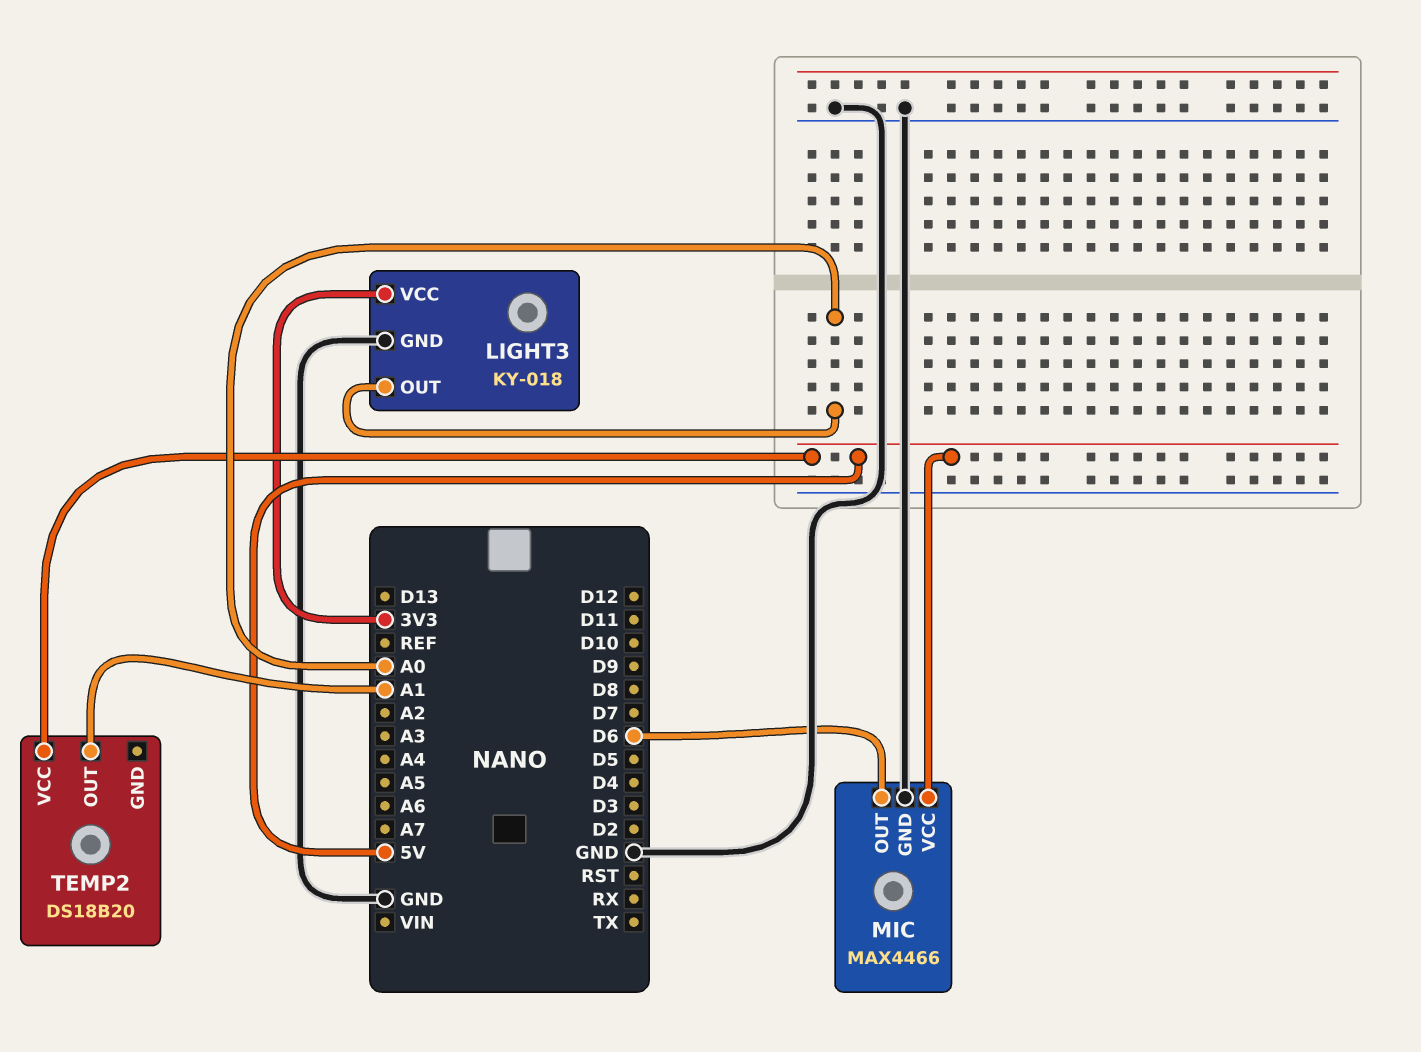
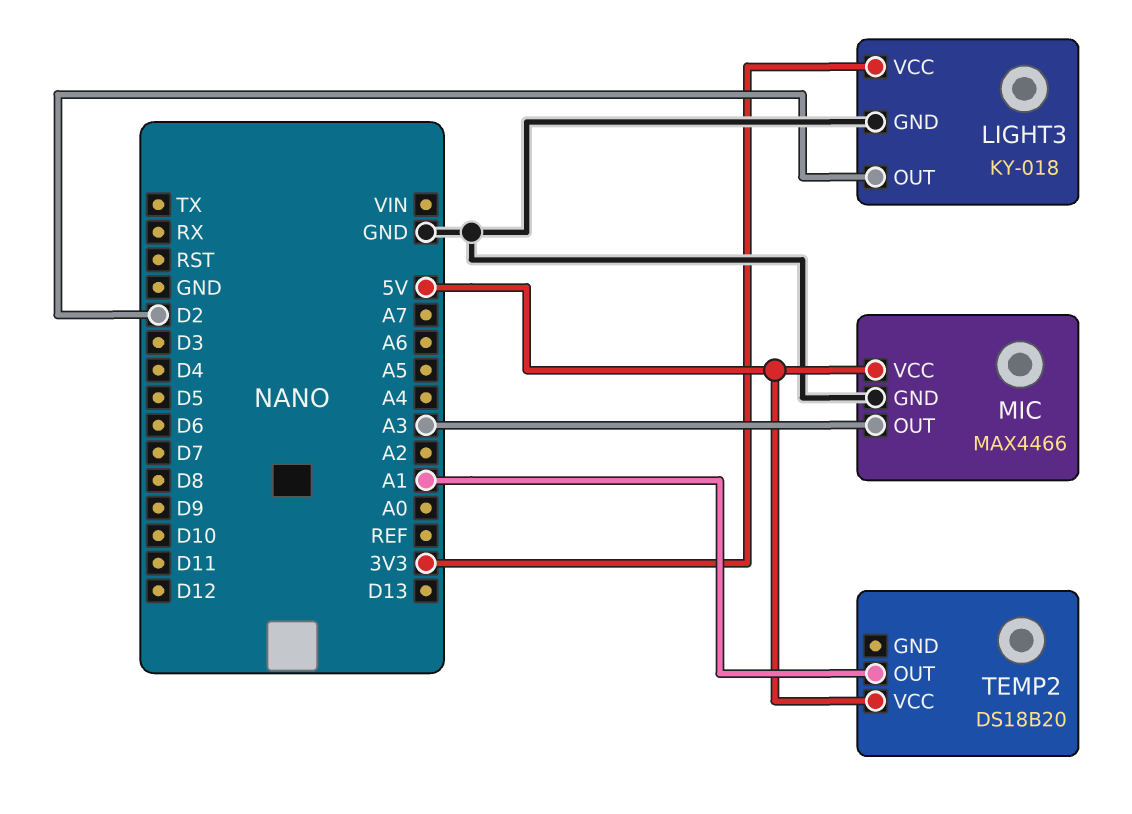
LIGHT3 pin OUT: A0 -> D2
MIC pin OUT: D6 -> A3

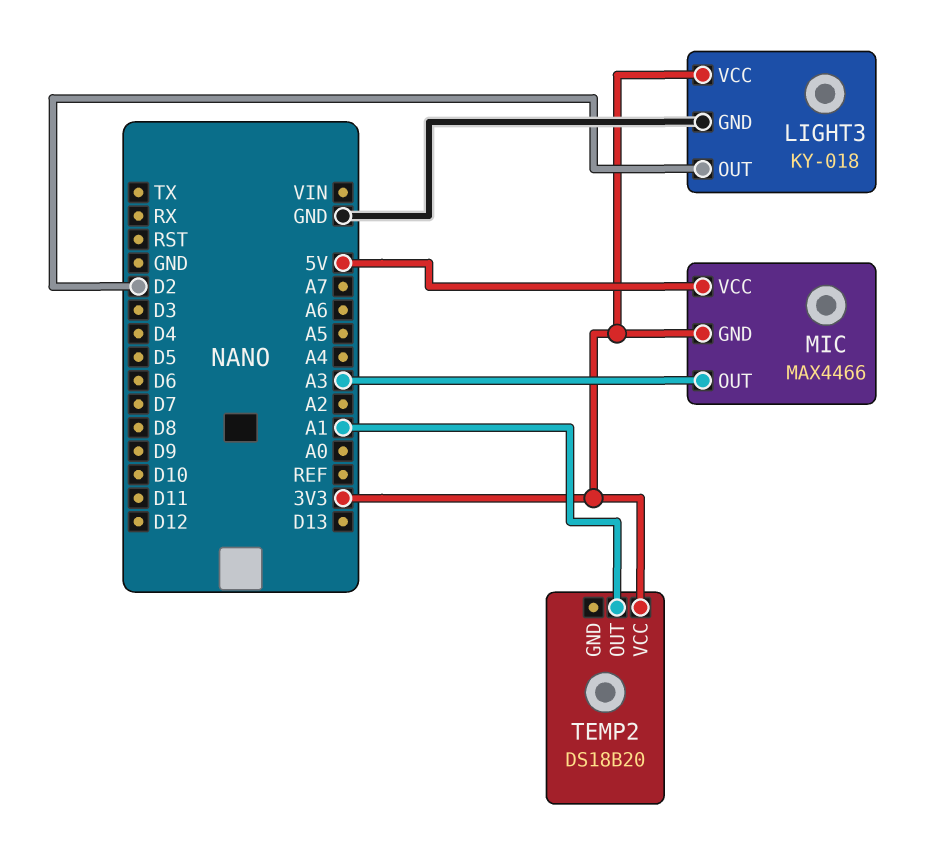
MIC pin GND: GND -> 3V3
TEMP2 pin VCC: 5V -> 3V3

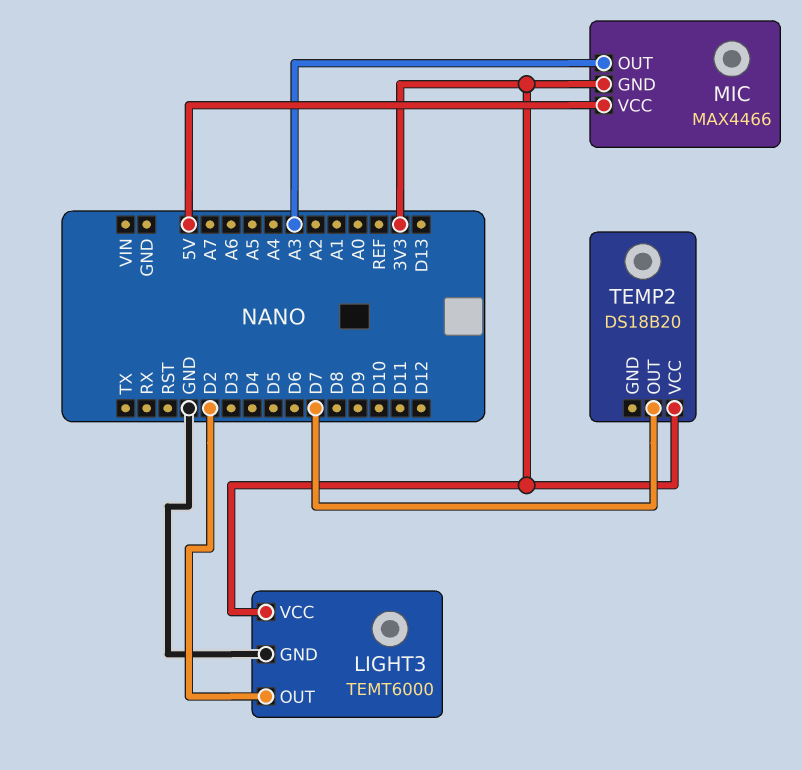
LIGHT3: KY-018 -> TEMT6000
TEMP2 pin OUT: A1 -> D7

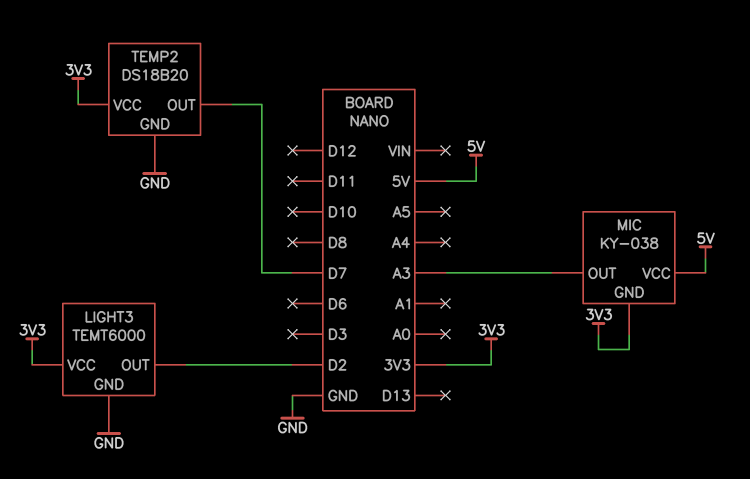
MIC: MAX4466 -> KY-038
TEMP2 pin GND: none -> GND

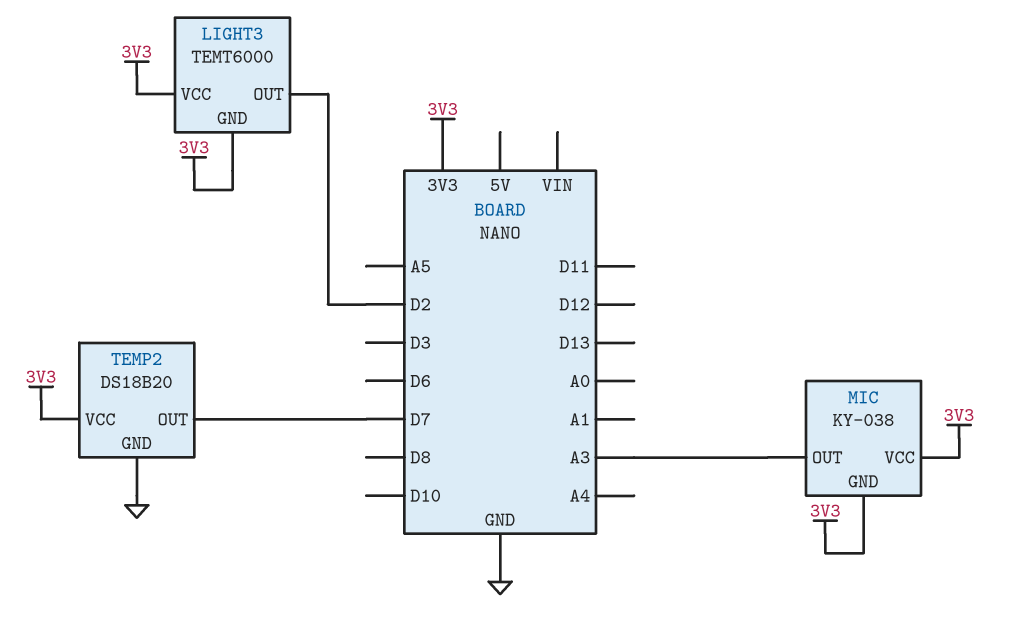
LIGHT3 pin GND: GND -> 3V3
MIC pin VCC: 5V -> 3V3

